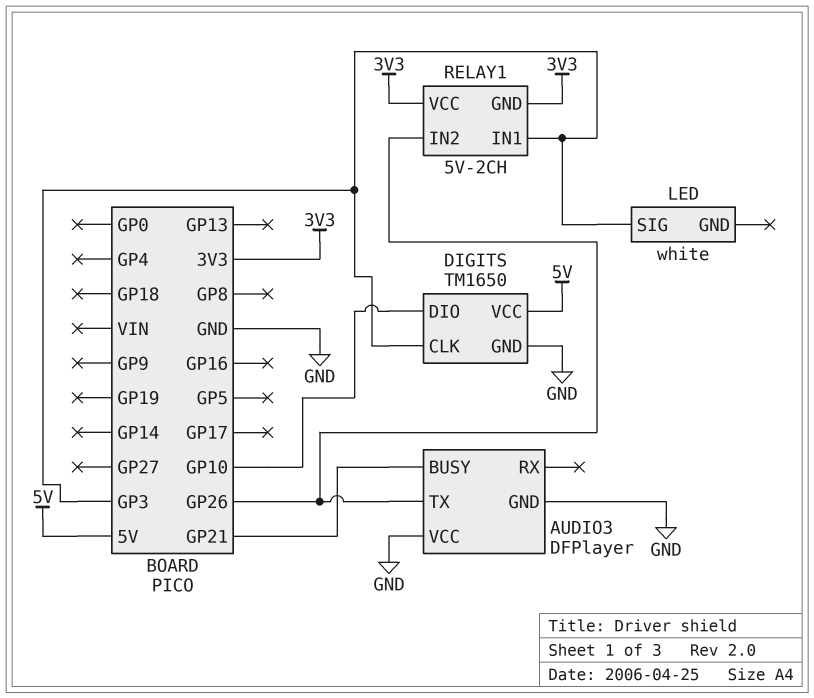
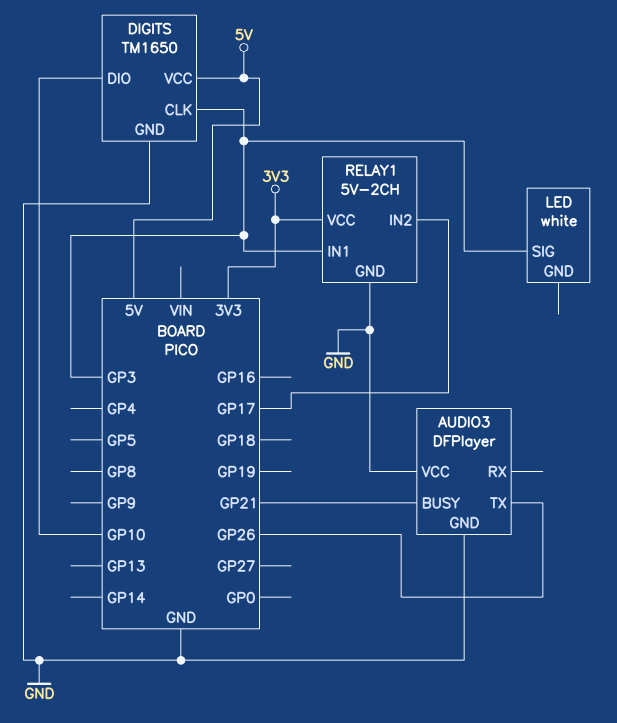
RELAY1 pin GND: 3V3 -> GND
RELAY1 pin IN2: GP26 -> GP17

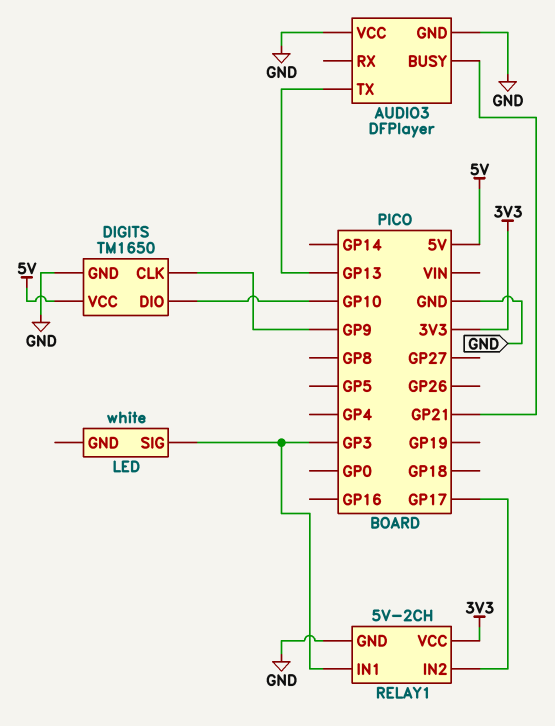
AUDIO3 pin TX: GP26 -> GP13
DIGITS pin CLK: GP3 -> GP9

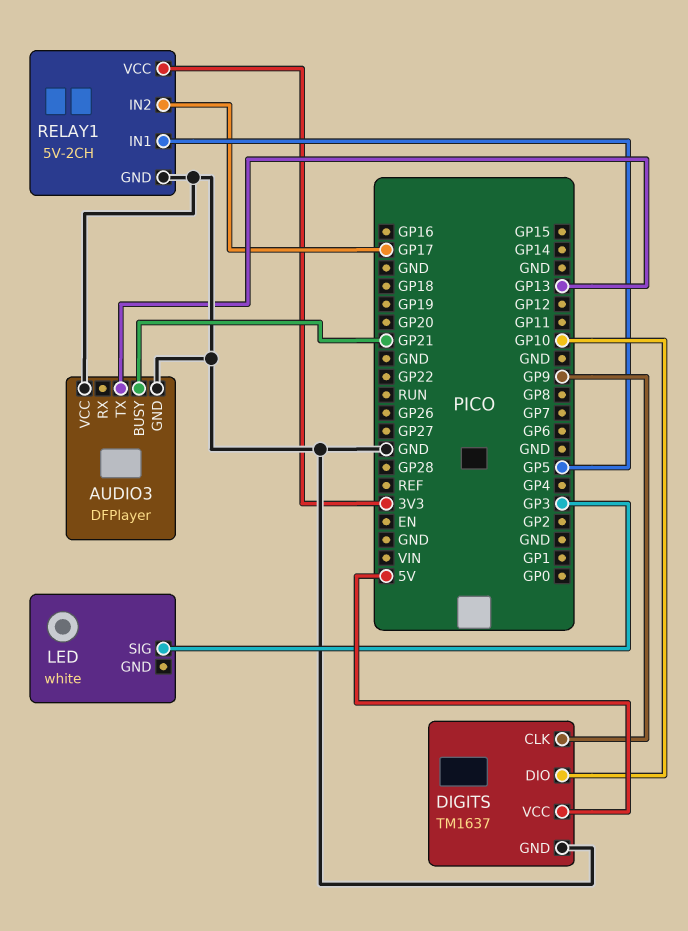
DIGITS: TM1650 -> TM1637
RELAY1 pin IN1: GP3 -> GP5

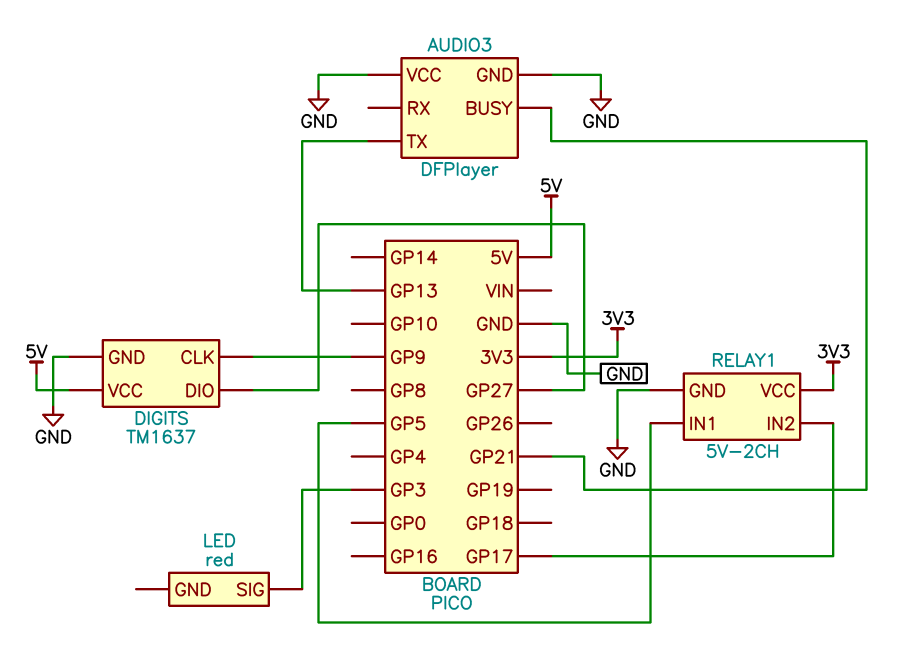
DIGITS pin DIO: GP10 -> GP27
LED: white -> red

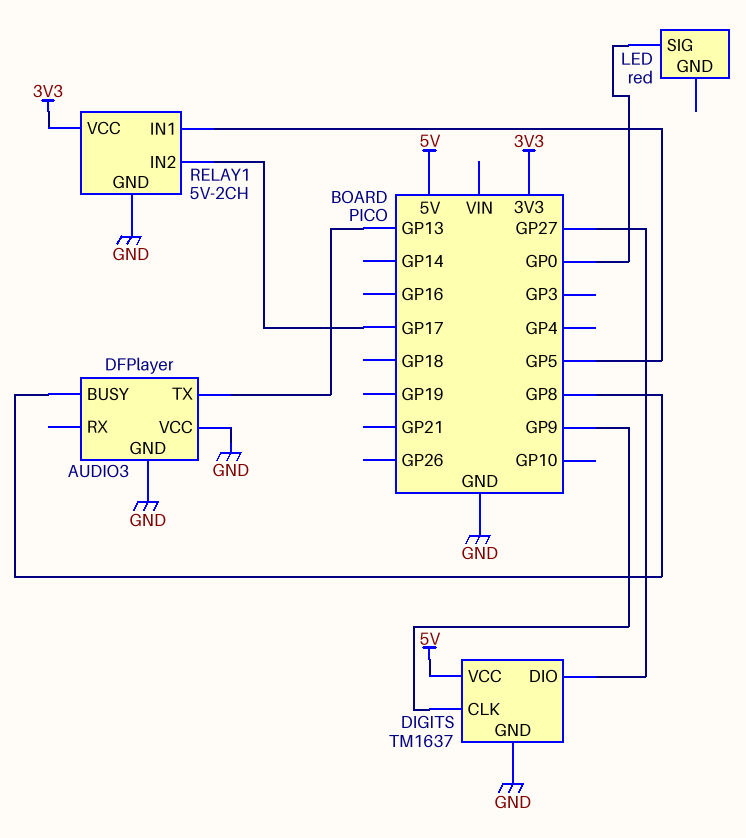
AUDIO3 pin BUSY: GP21 -> GP8
LED pin SIG: GP3 -> GP0

